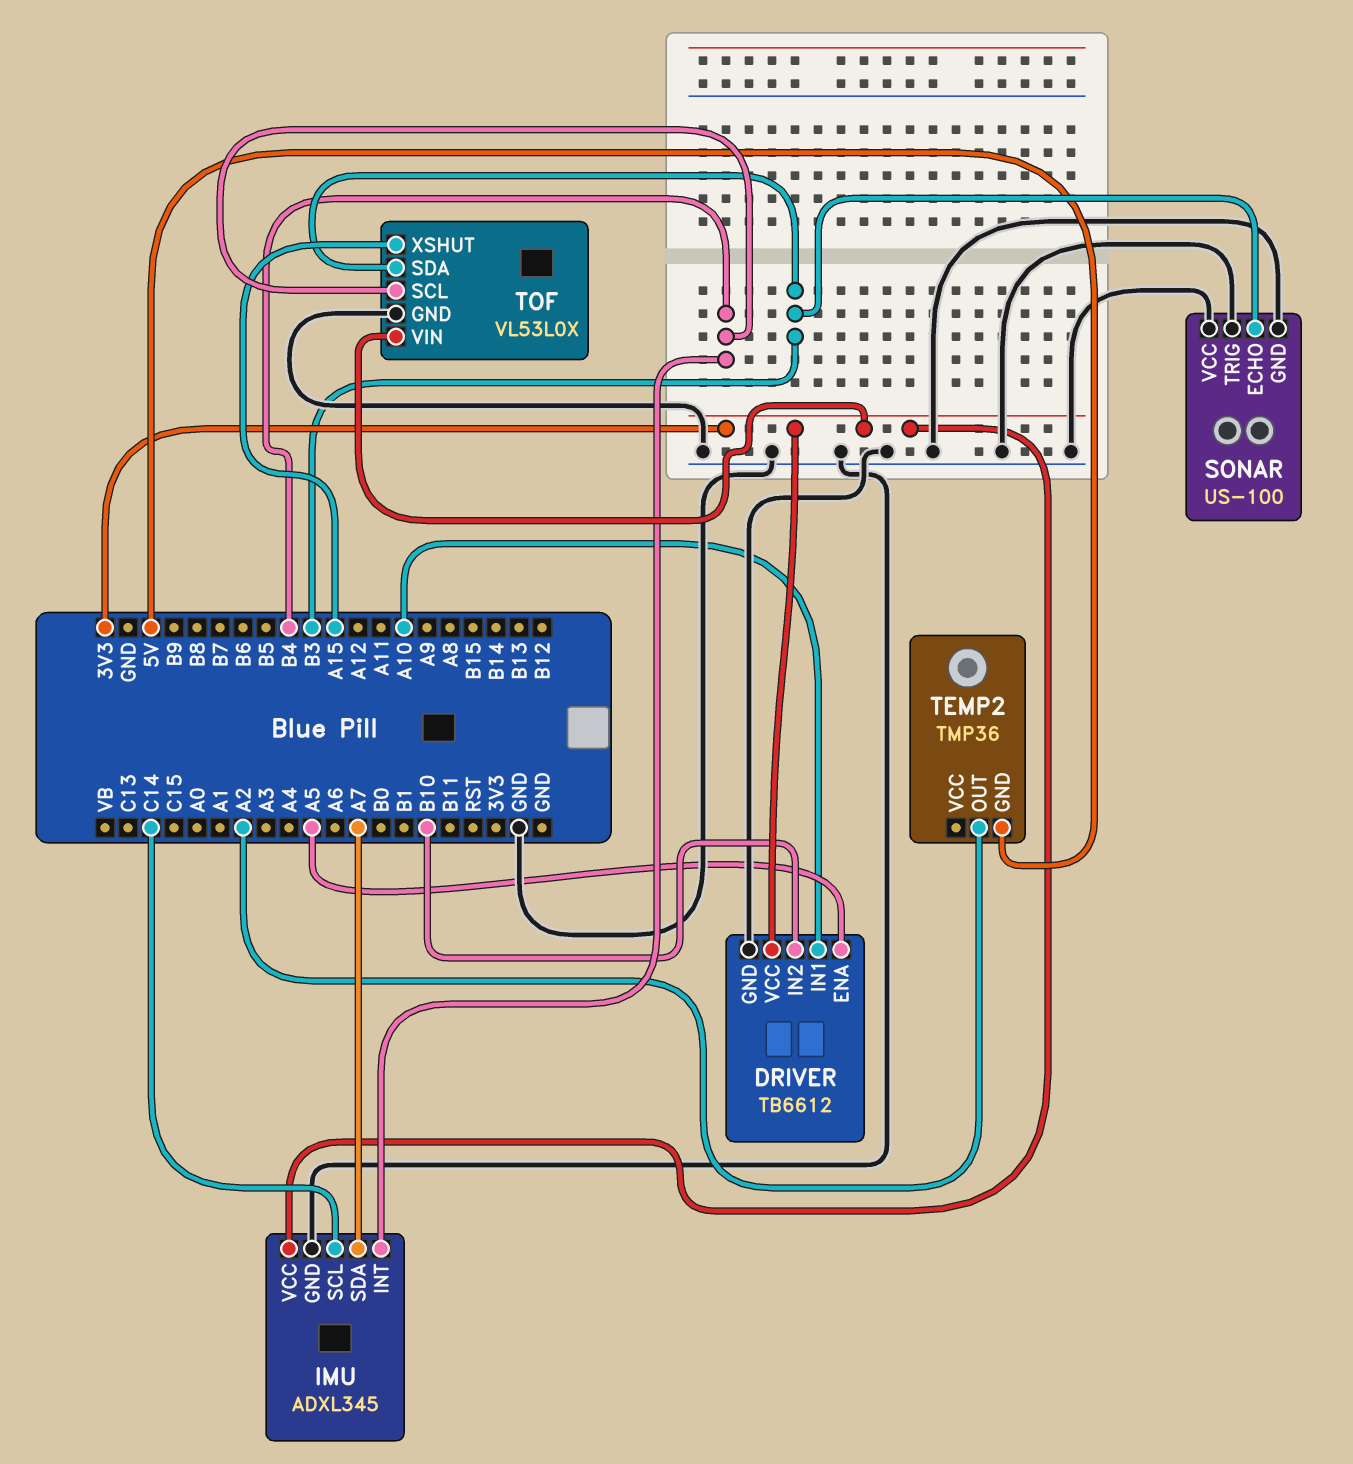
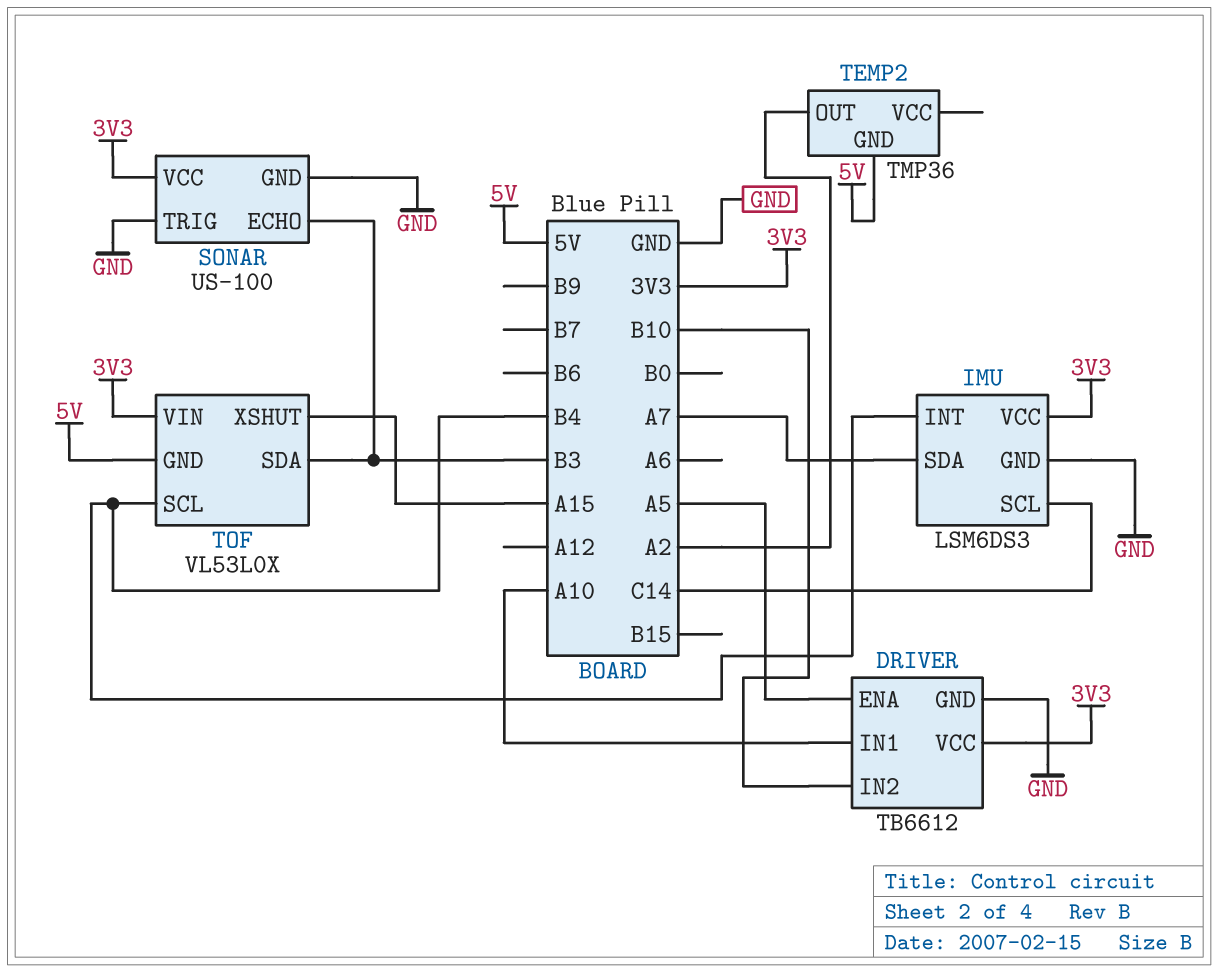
IMU: ADXL345 -> LSM6DS3
SONAR pin VCC: GND -> 3V3
TOF pin GND: GND -> 5V

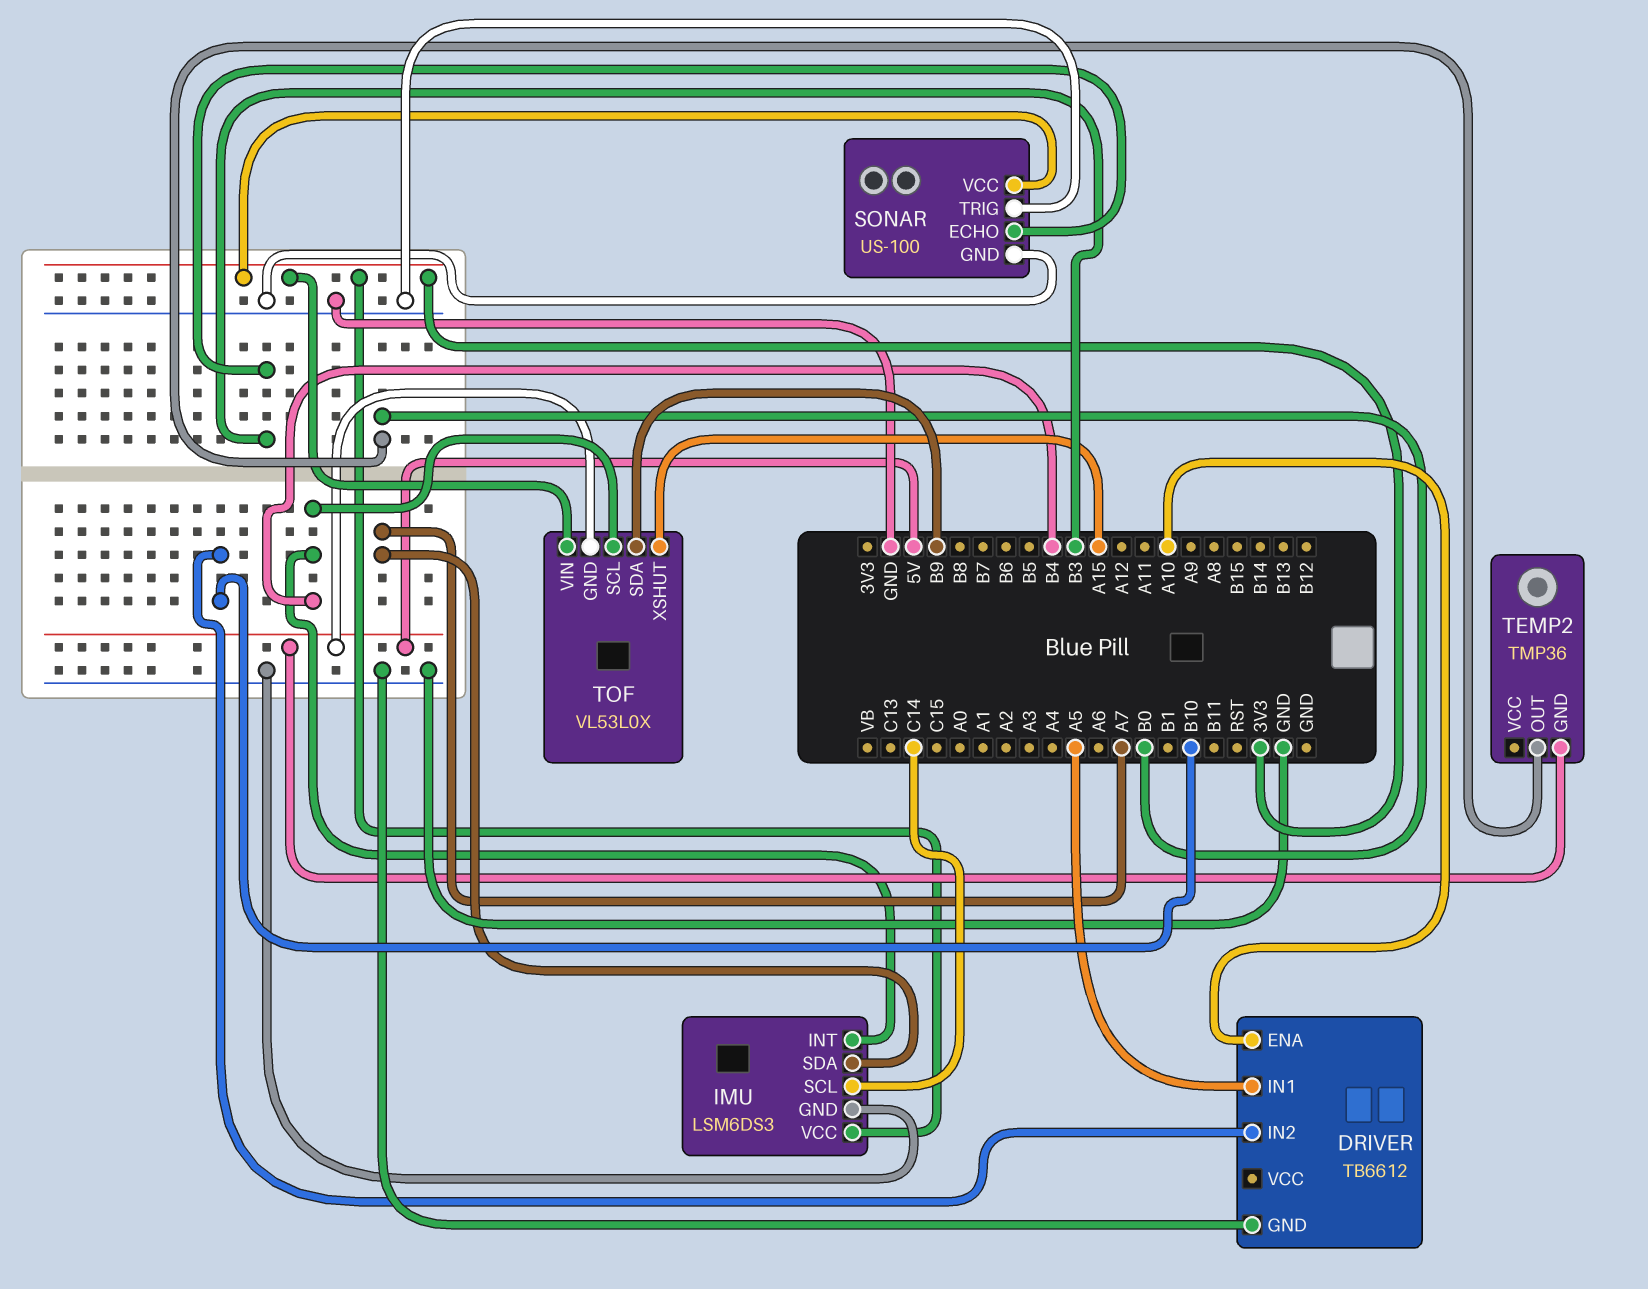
DRIVER pin ENA: A5 -> A10
DRIVER pin IN1: A10 -> A5
DRIVER pin VCC: 3V3 -> none
TEMP2 pin OUT: A2 -> B0
TOF pin SDA: B3 -> B9

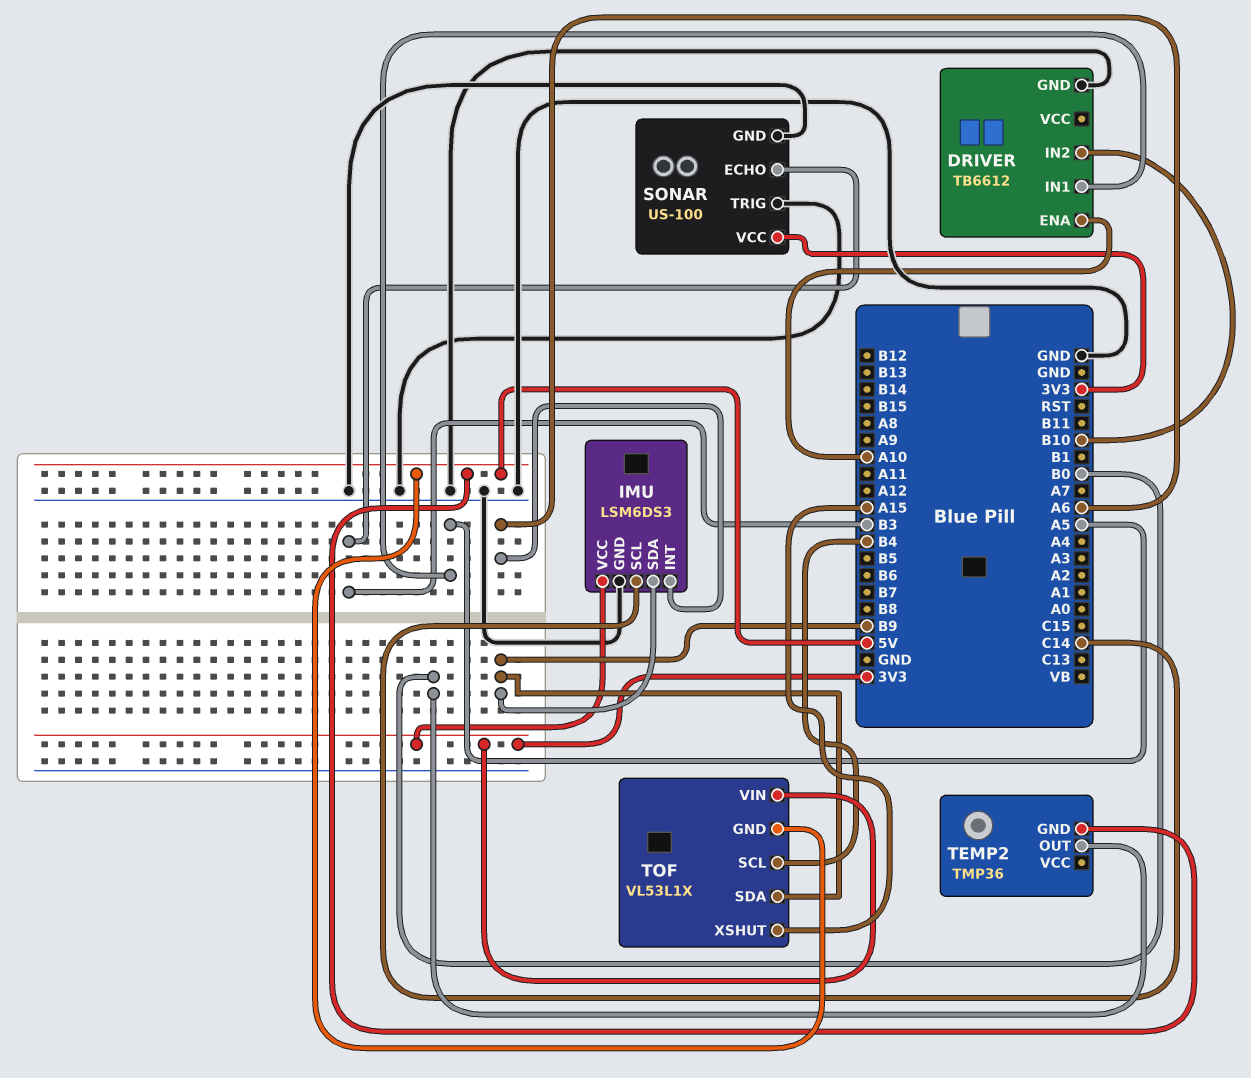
IMU pin INT: B4 -> A6
IMU pin SDA: A7 -> B9
TOF: VL53L0X -> VL53L1X

